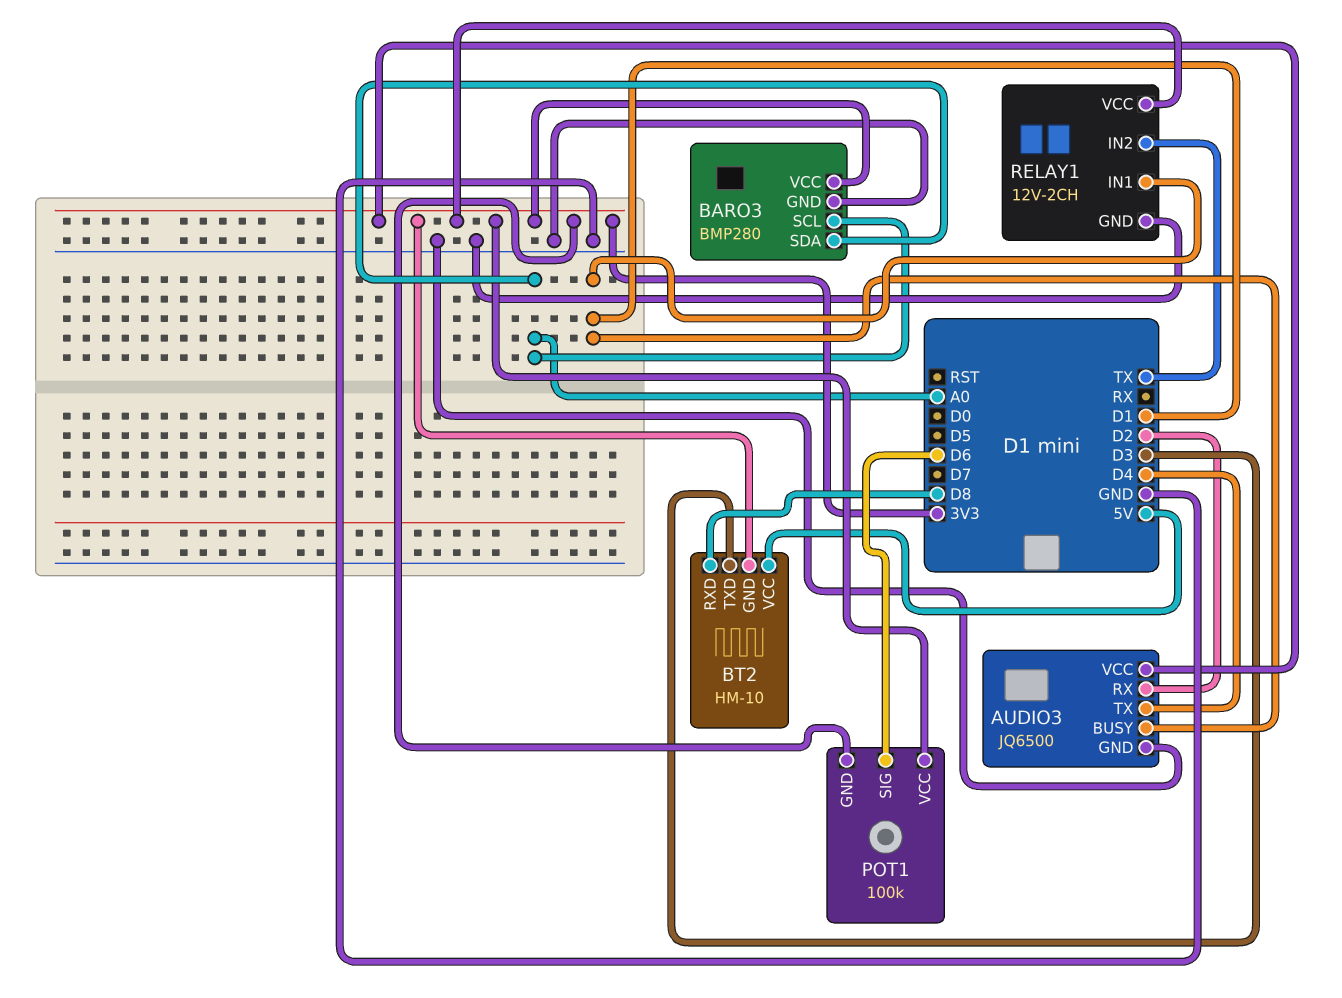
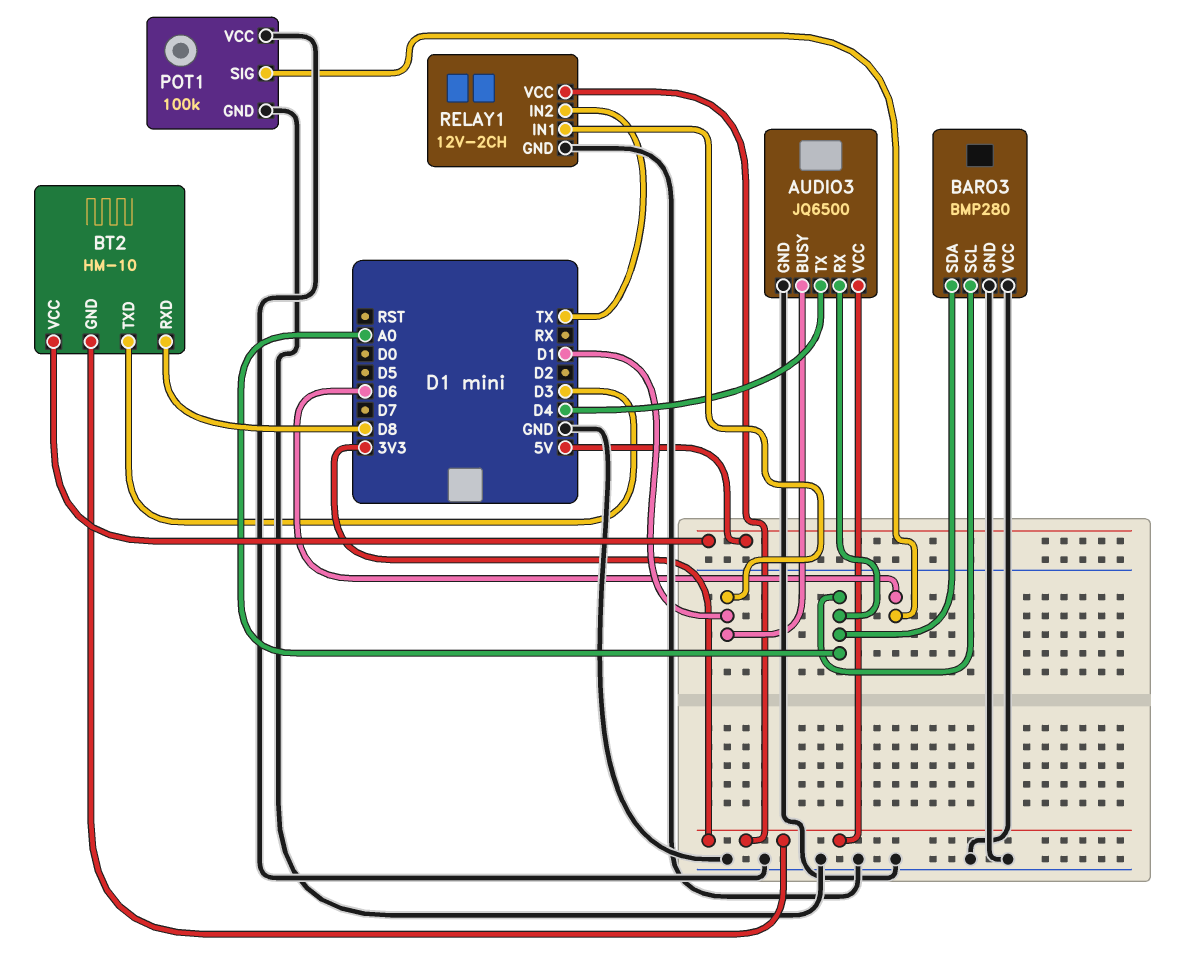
AUDIO3 pin RX: D2 -> A0
BARO3 pin VCC: 3V3 -> GND
POT1 pin GND: 3V3 -> GND
POT1 pin VCC: 3V3 -> GND

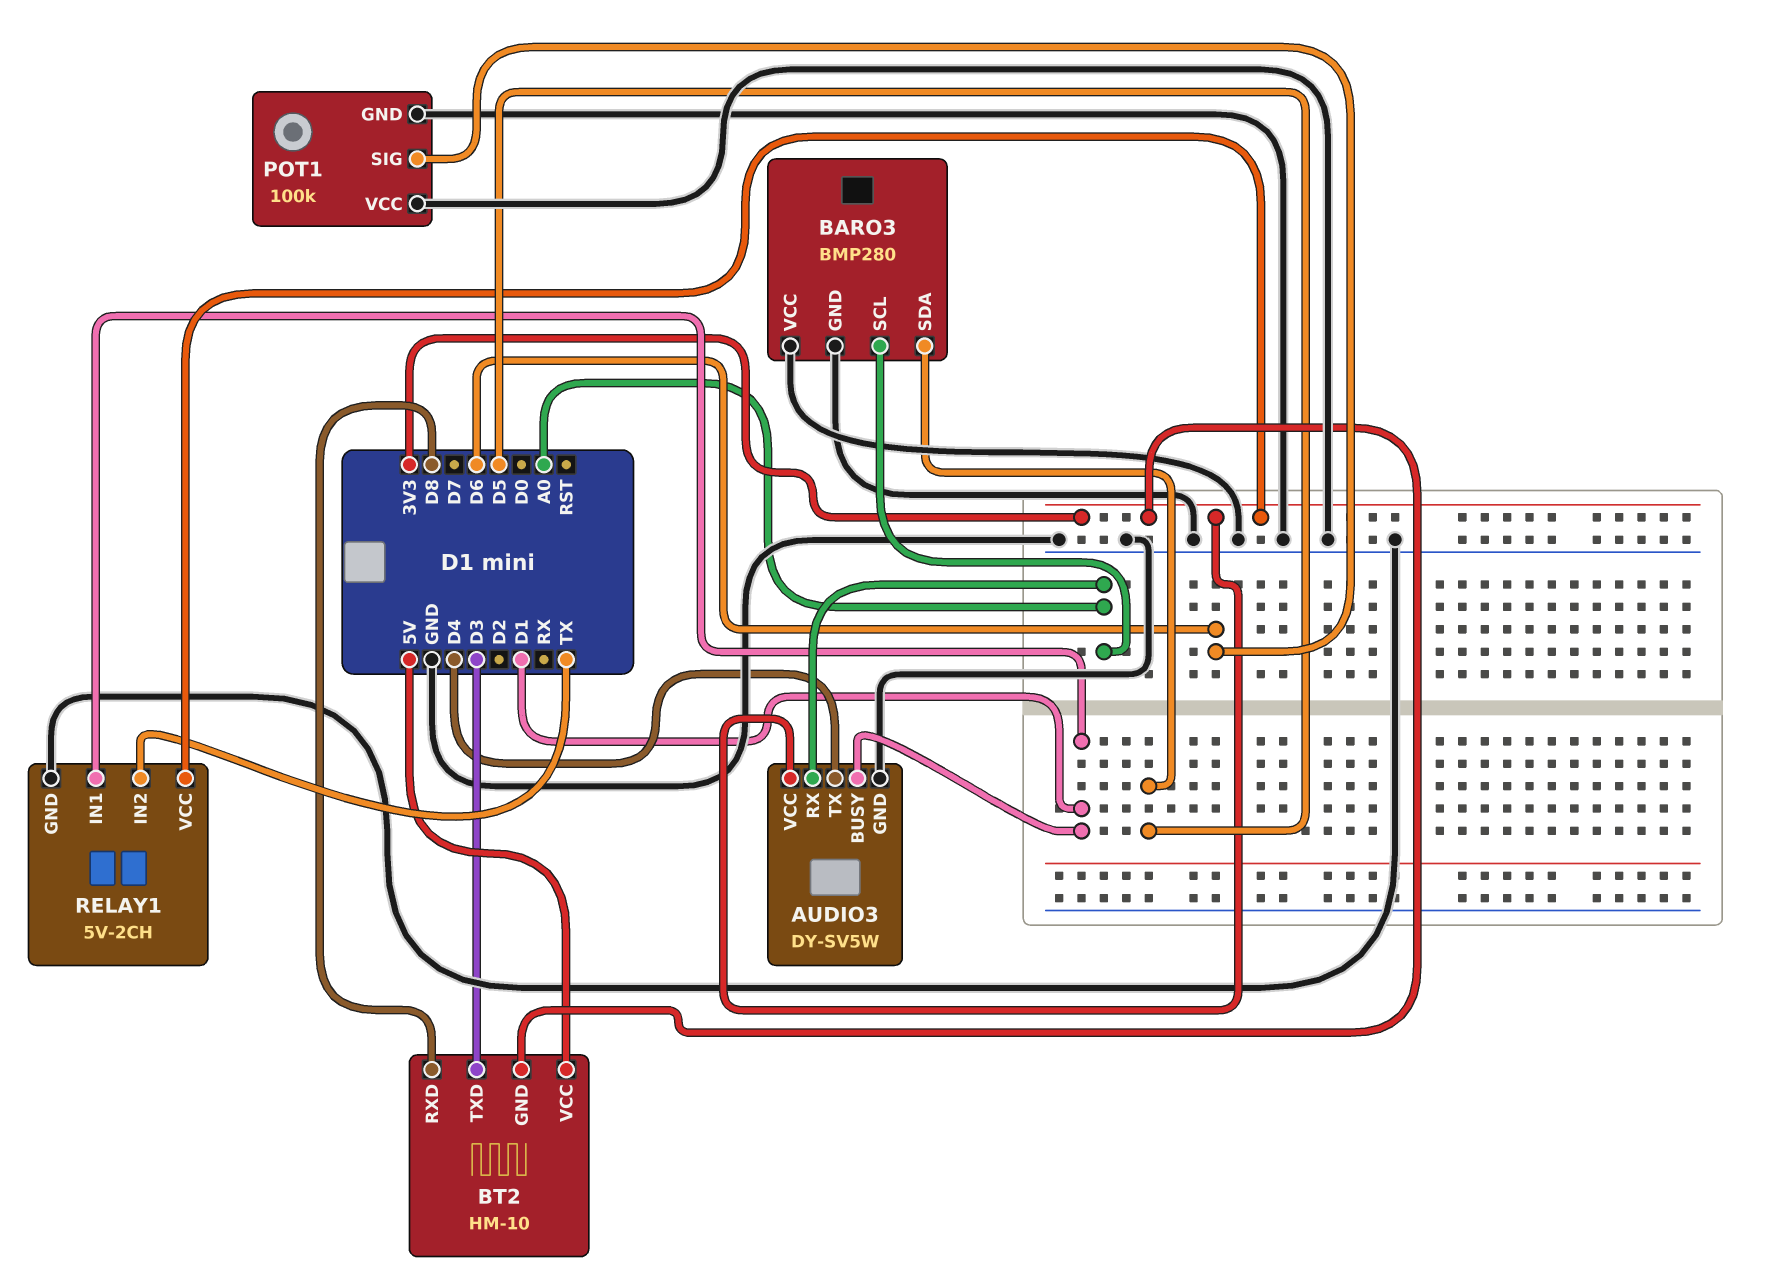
AUDIO3: JQ6500 -> DY-SV5W
BARO3 pin SDA: A0 -> D5
RELAY1: 12V-2CH -> 5V-2CH

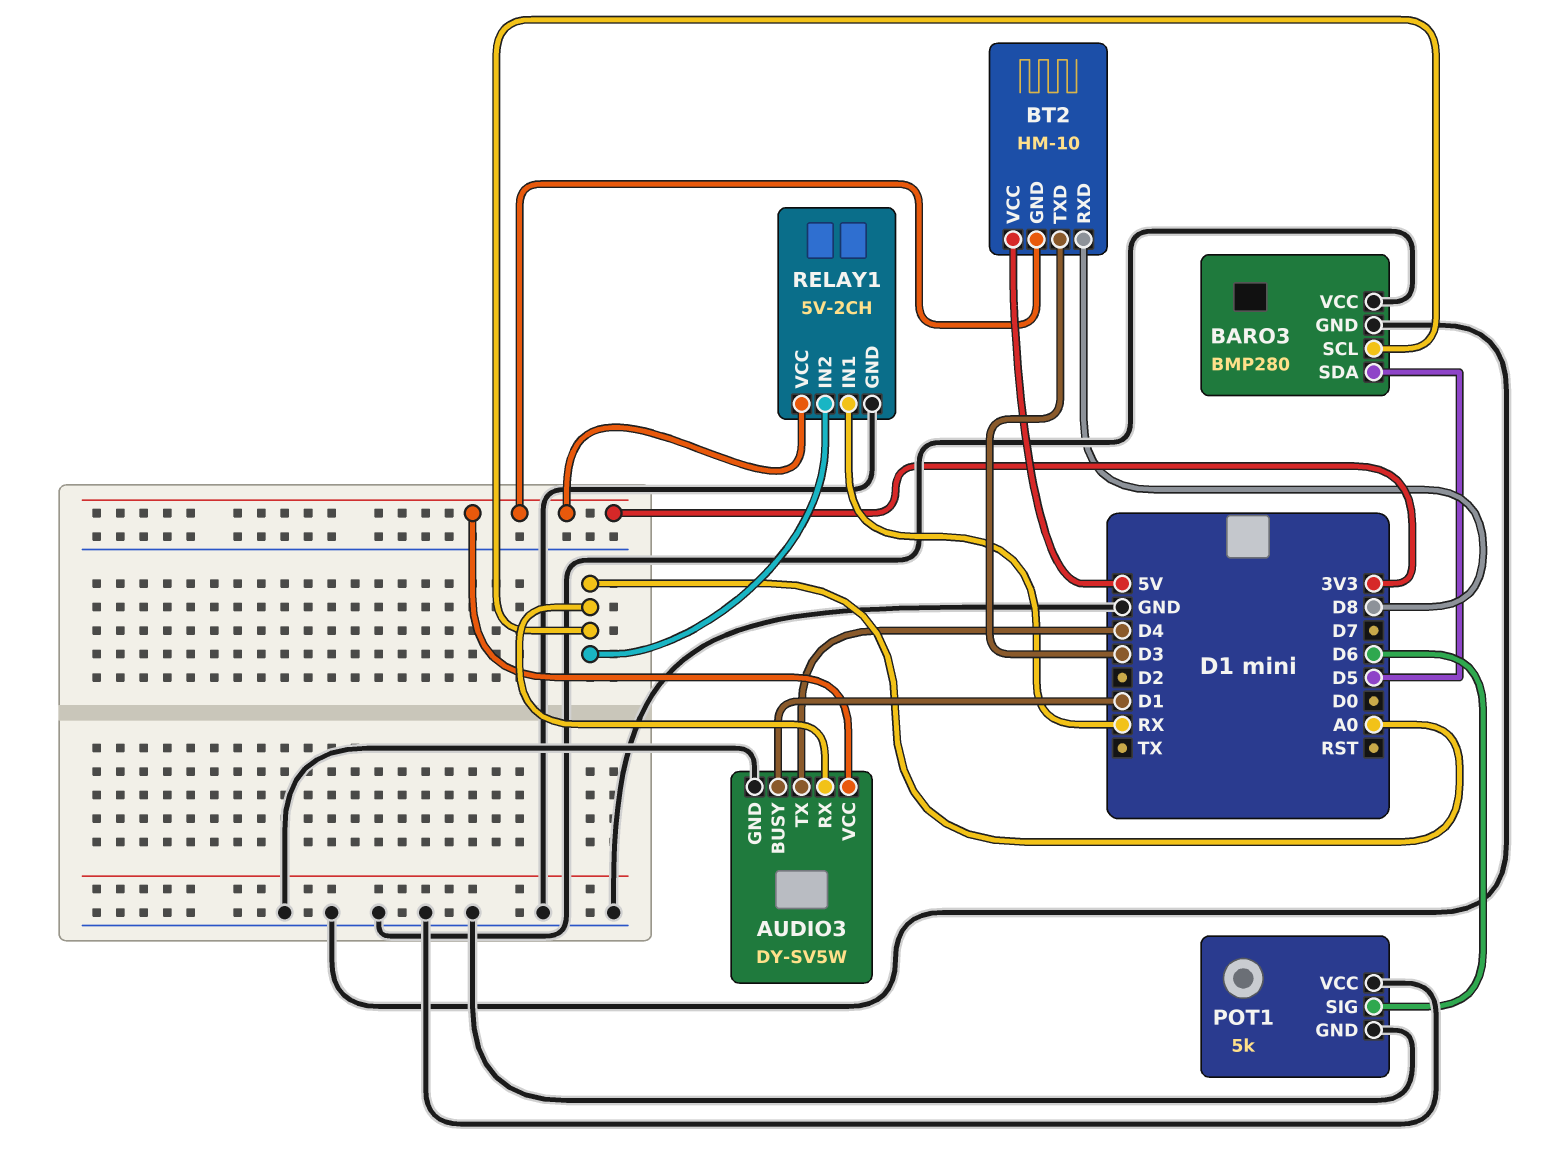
POT1: 100k -> 5k
RELAY1 pin IN1: D1 -> RX
RELAY1 pin IN2: TX -> A0

